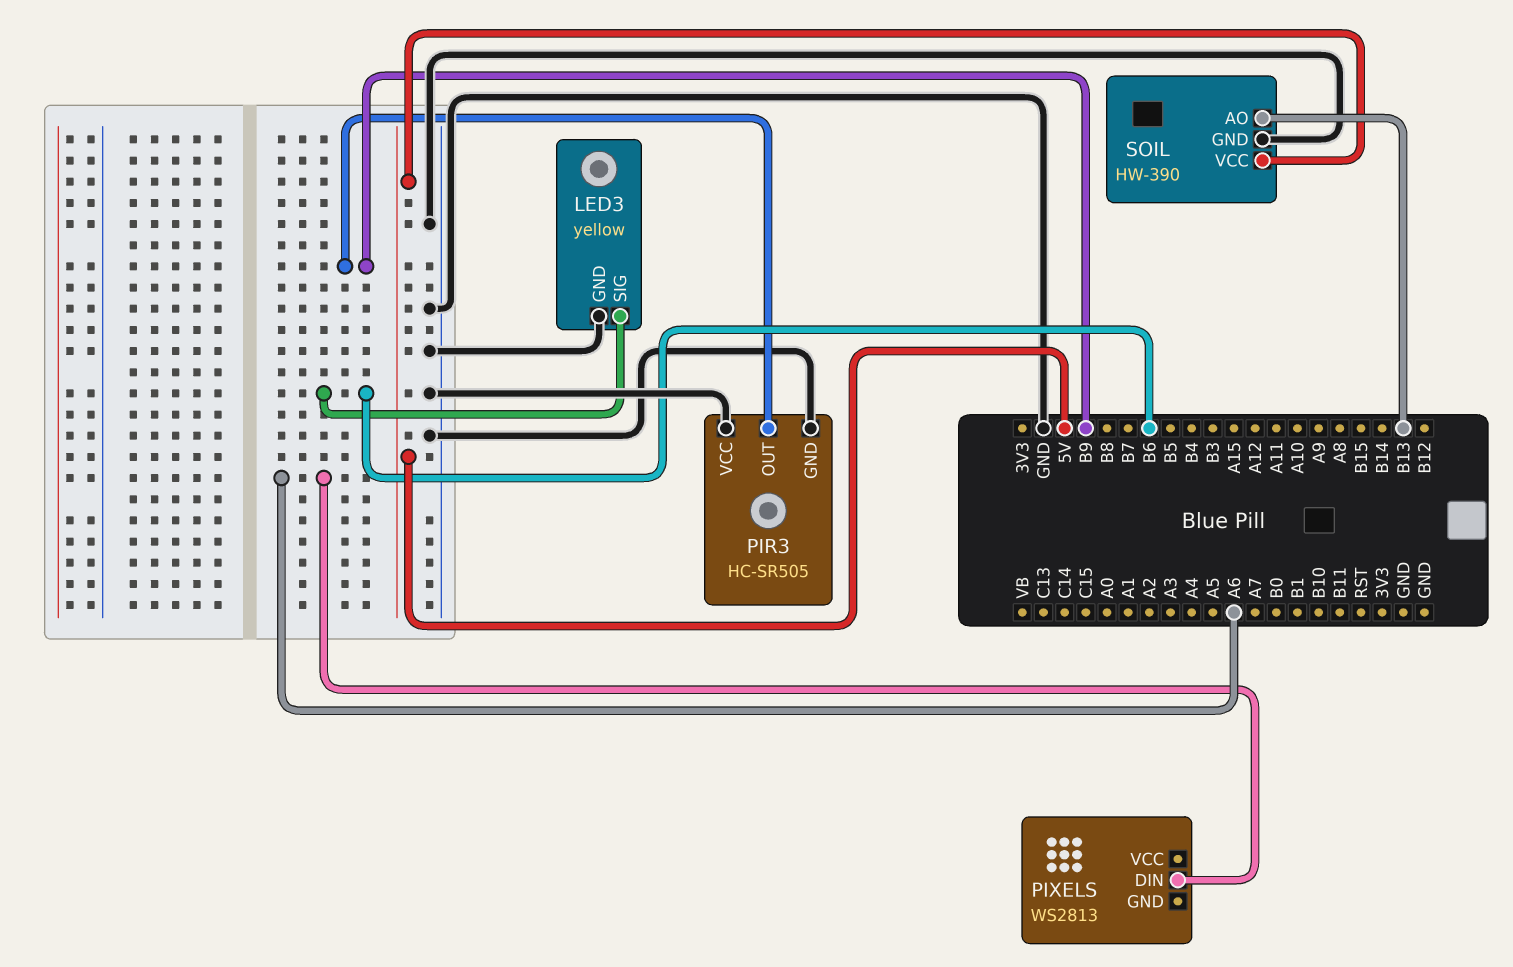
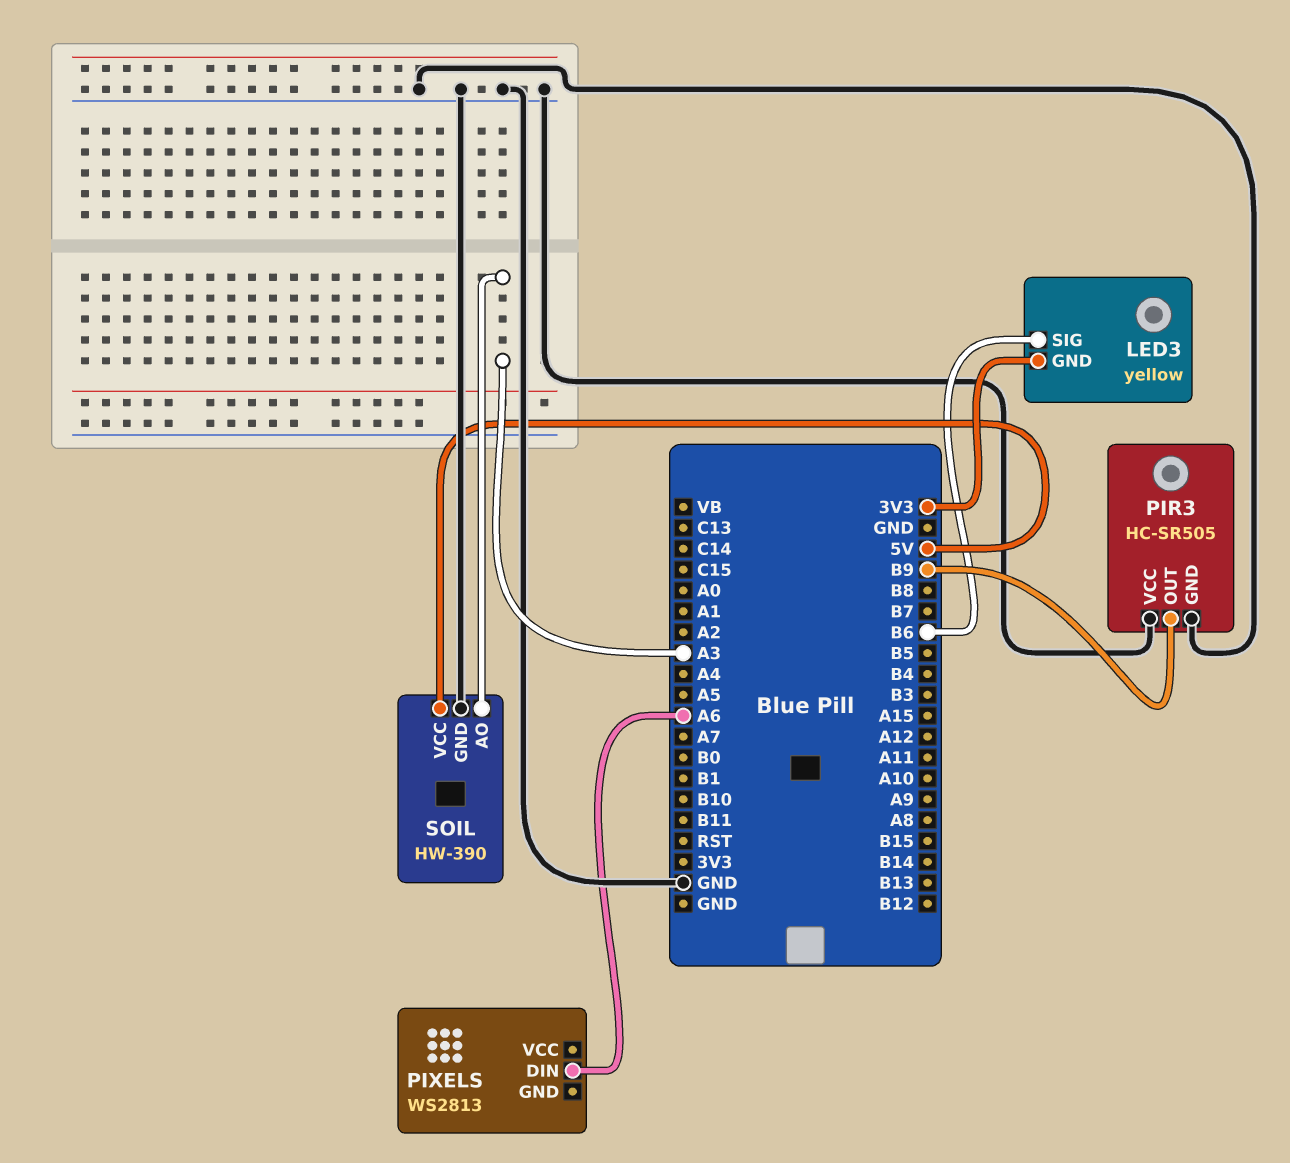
LED3 pin GND: GND -> 3V3
SOIL pin AO: B13 -> A3

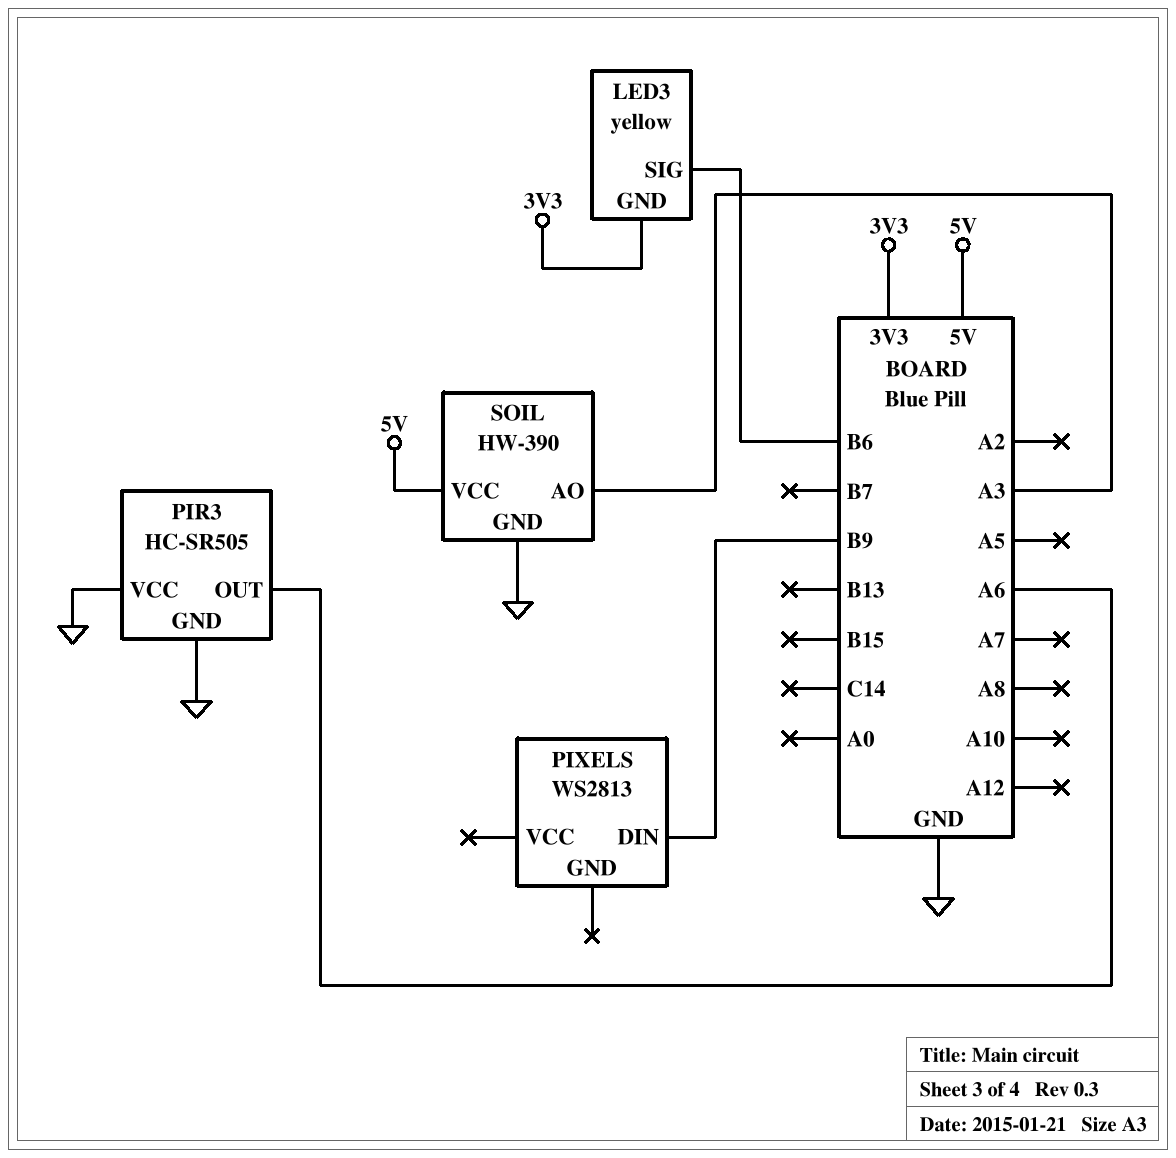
PIR3 pin OUT: B9 -> A6
PIXELS pin DIN: A6 -> B9

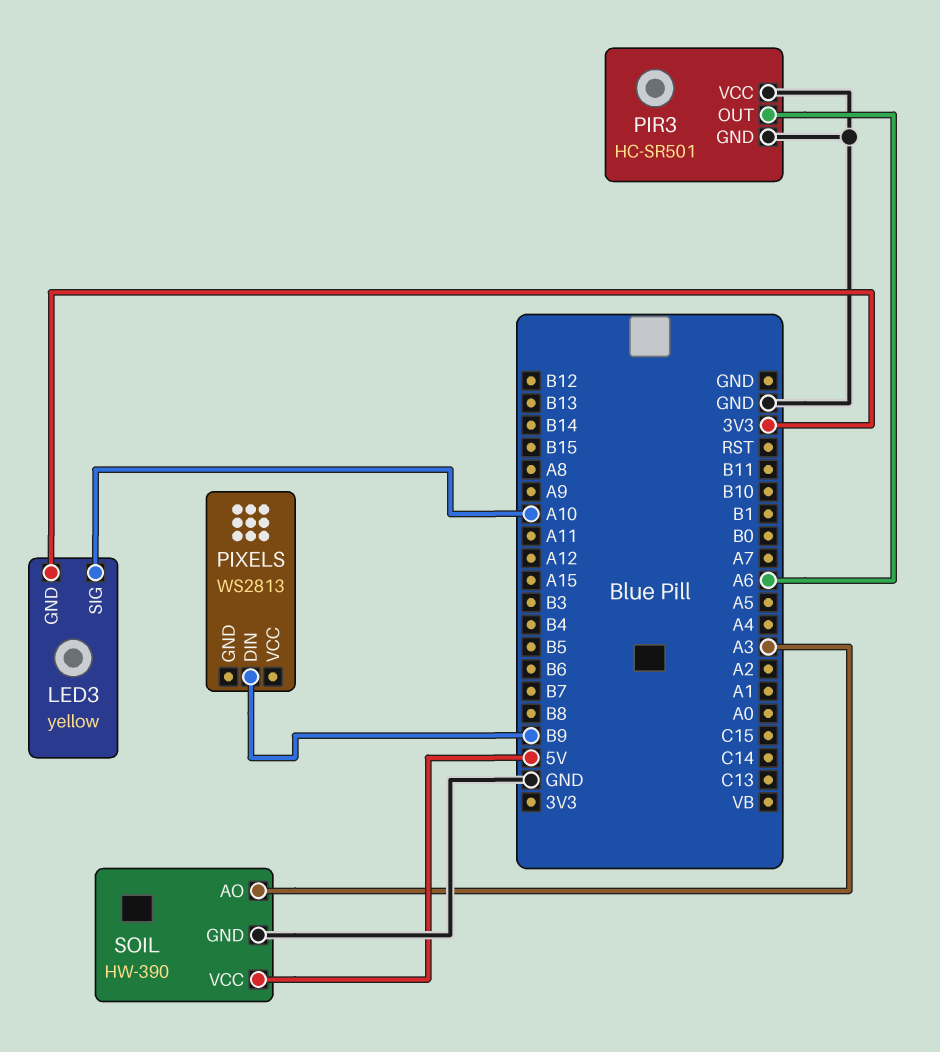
LED3 pin SIG: B6 -> A10
PIR3: HC-SR505 -> HC-SR501

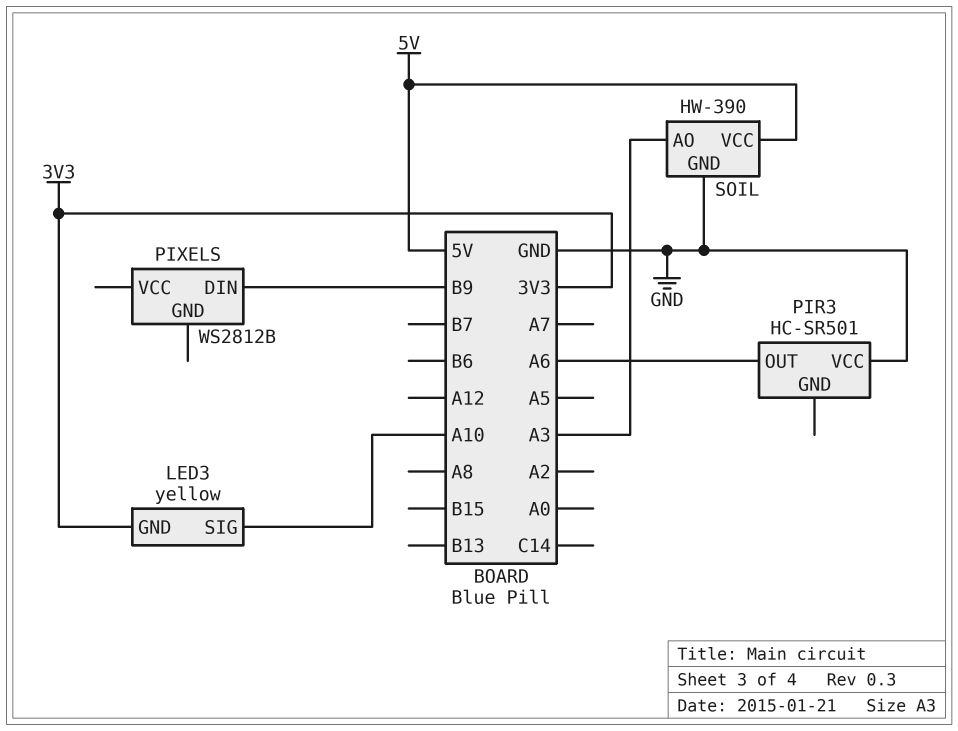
PIR3 pin GND: GND -> none
PIXELS: WS2813 -> WS2812B

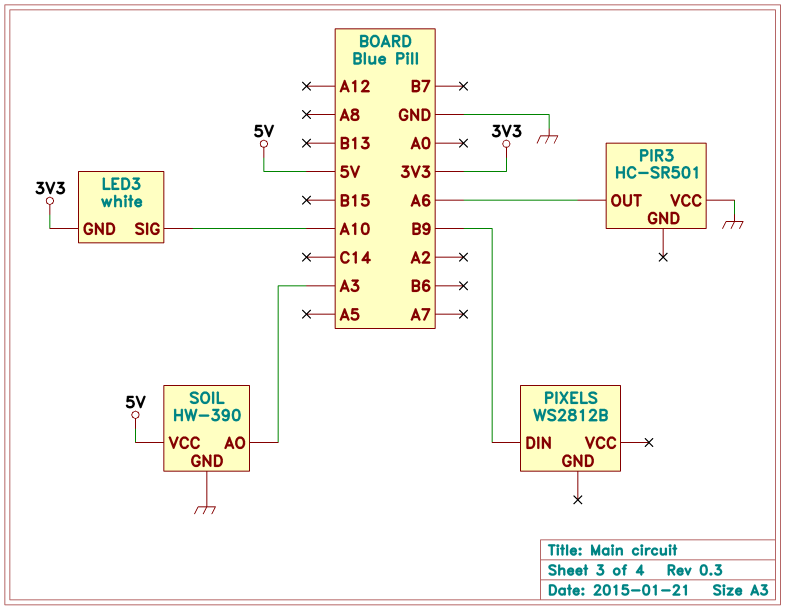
LED3: yellow -> white

